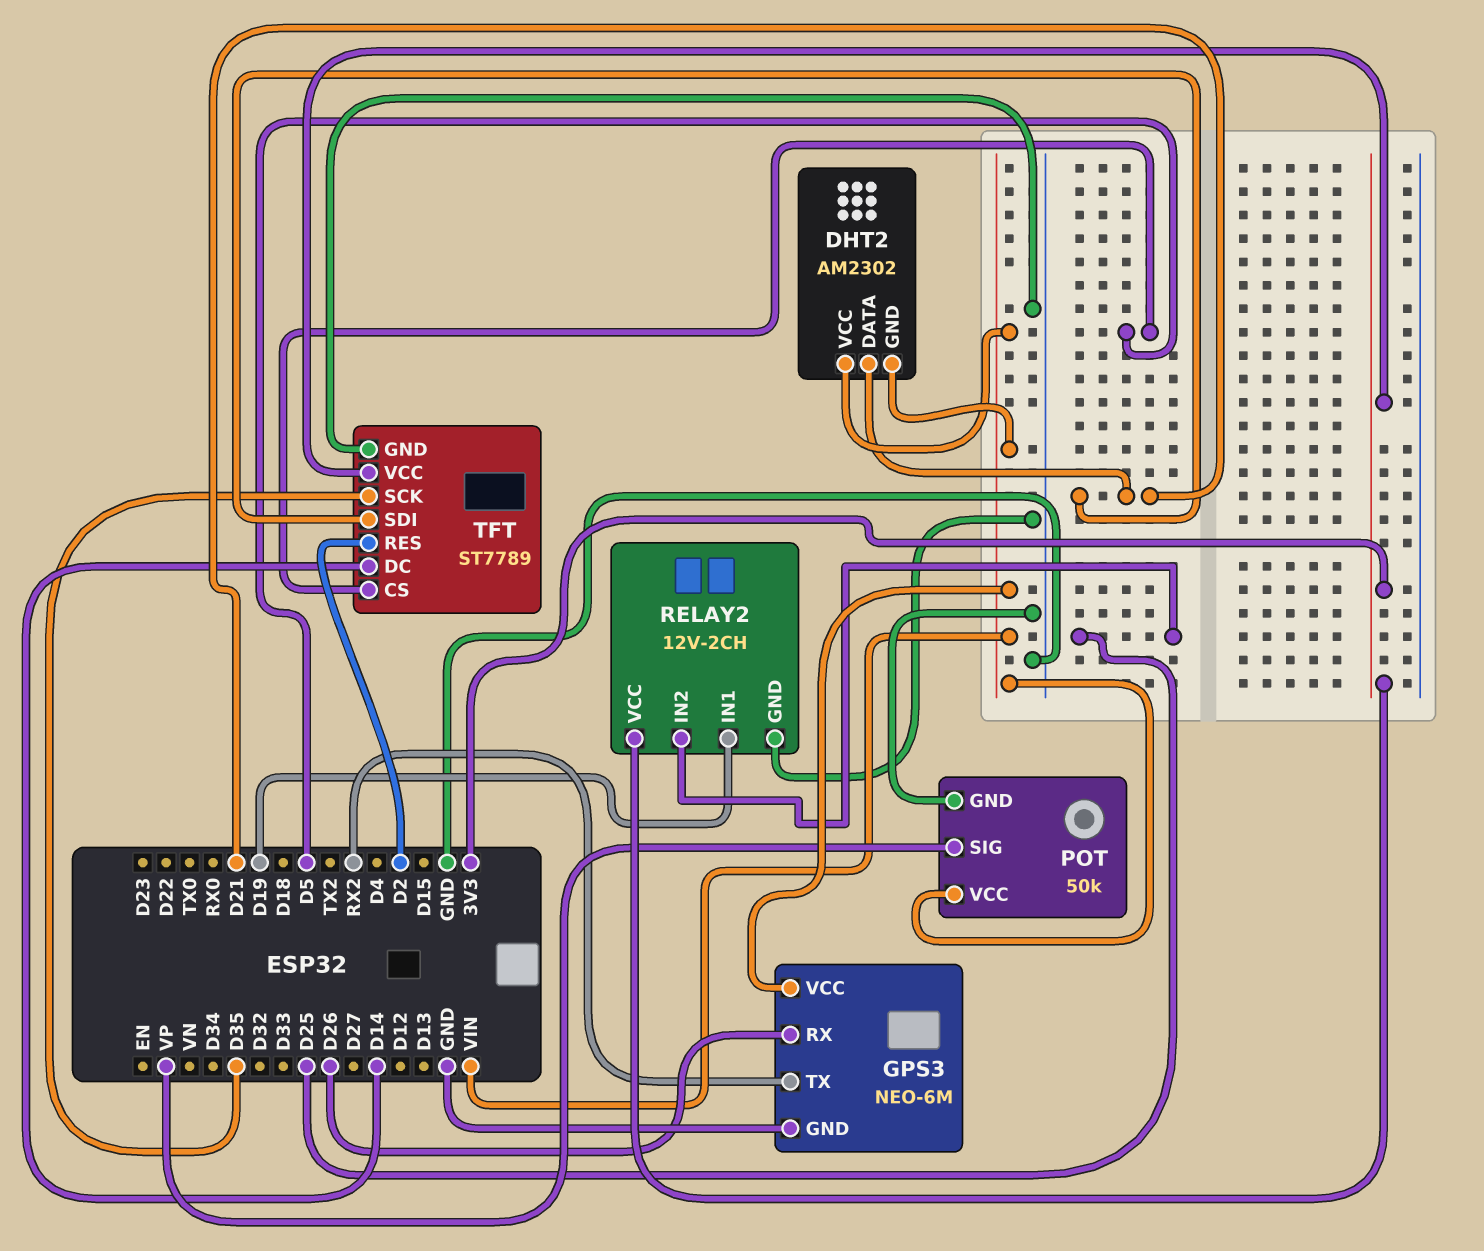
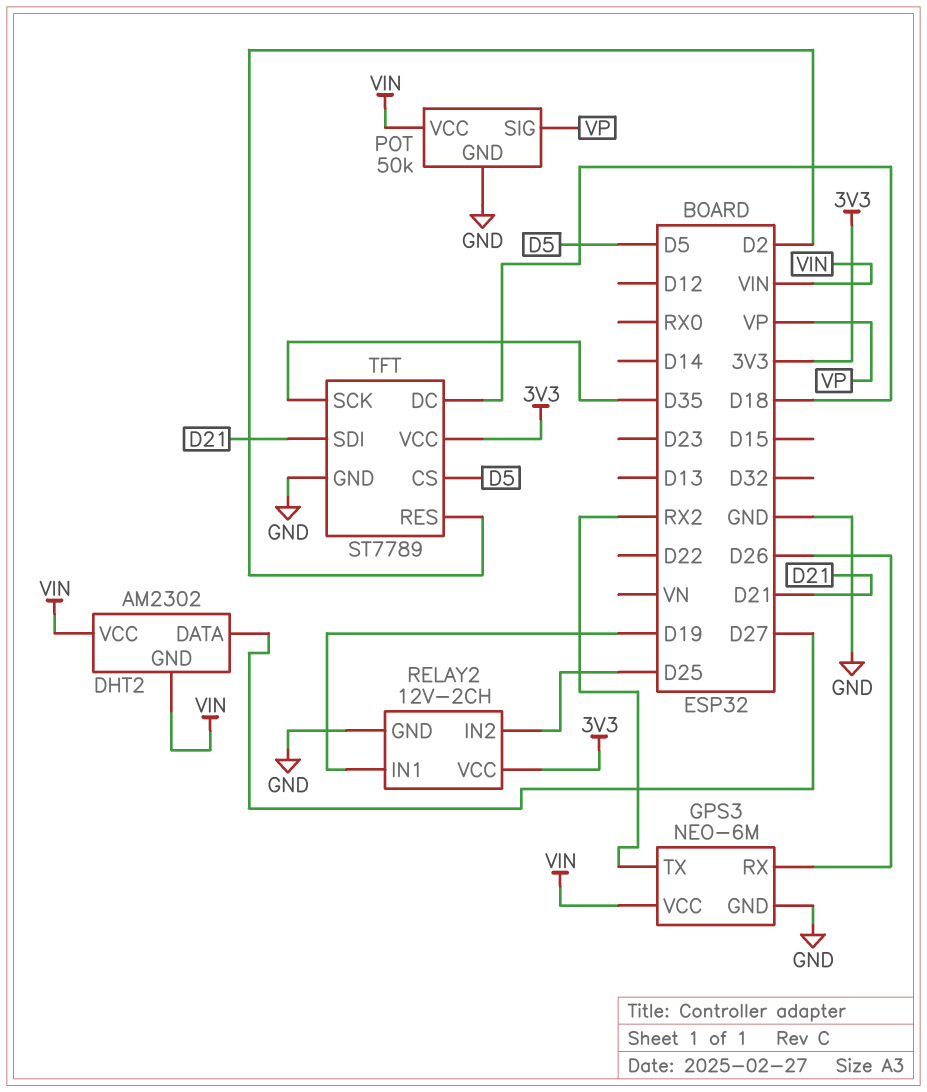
DHT2 pin DATA: D21 -> D27
TFT pin DC: D14 -> D18

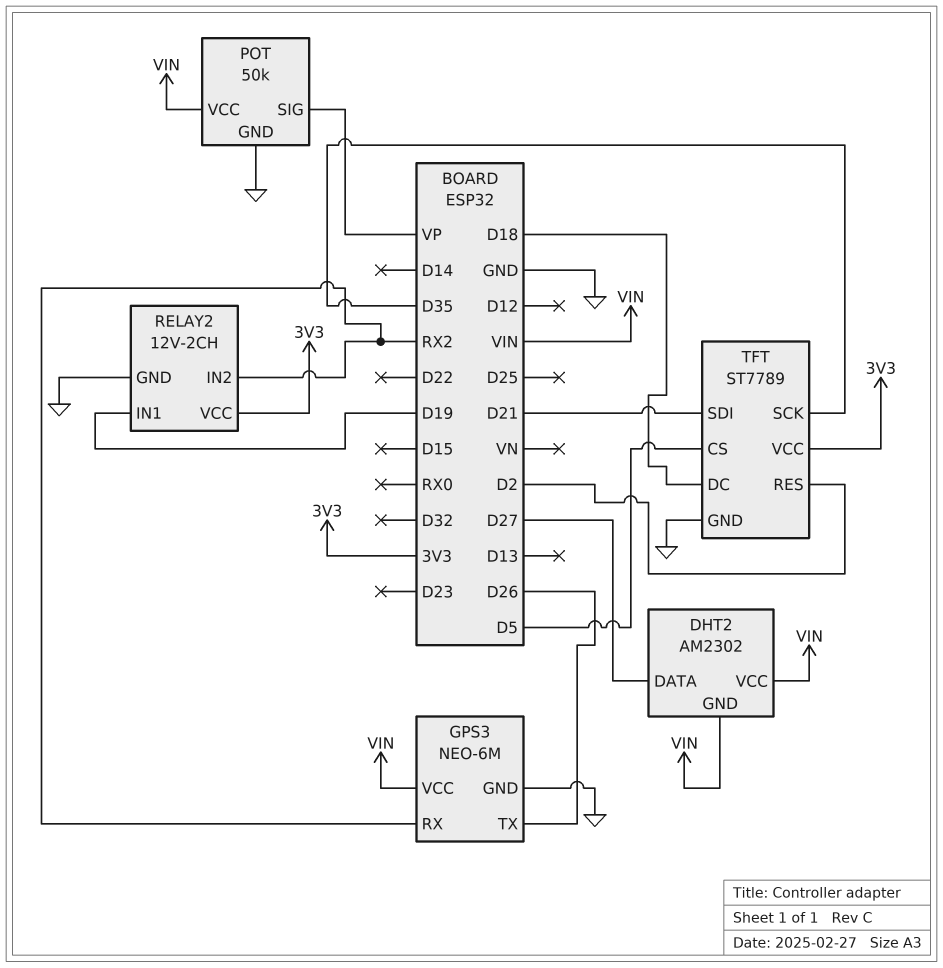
GPS3 pin RX: D26 -> RX2
GPS3 pin TX: RX2 -> D26
RELAY2 pin IN2: D25 -> RX2

